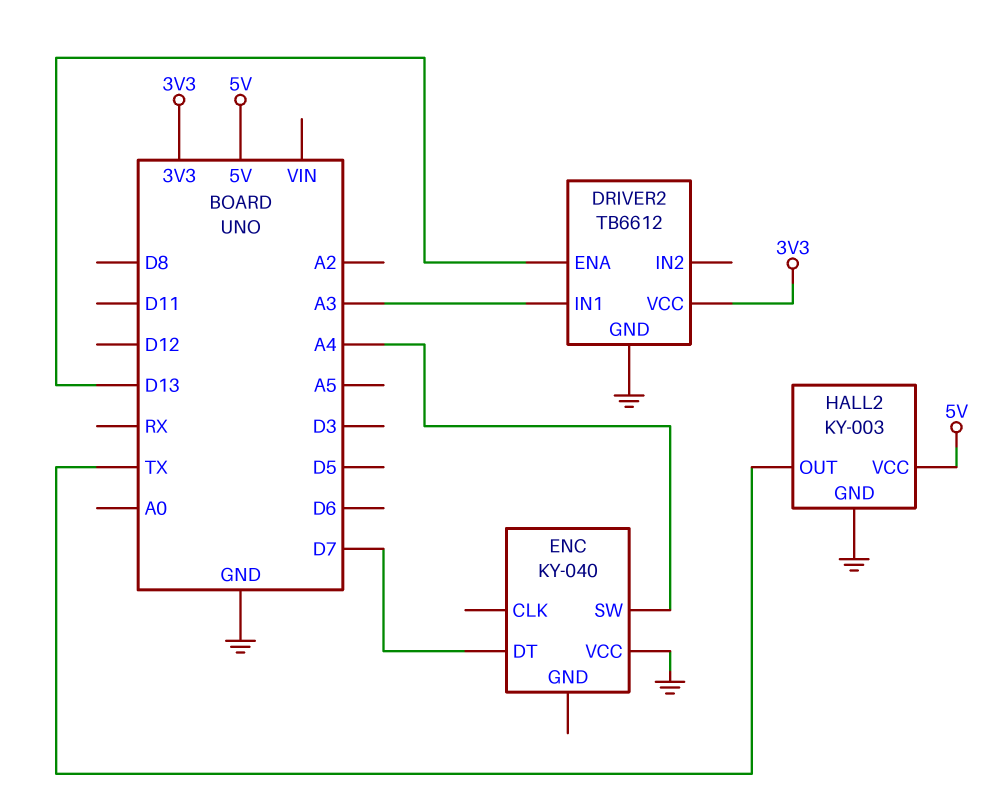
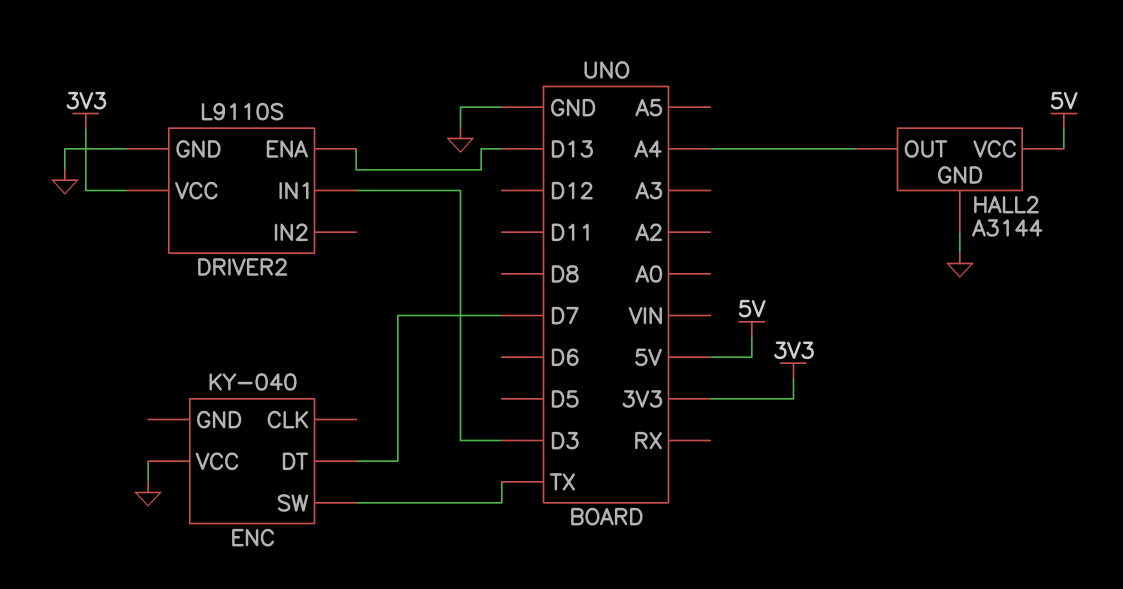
DRIVER2: TB6612 -> L9110S
DRIVER2 pin IN1: A3 -> D3
ENC pin SW: A4 -> TX
HALL2: KY-003 -> A3144
HALL2 pin OUT: TX -> A4

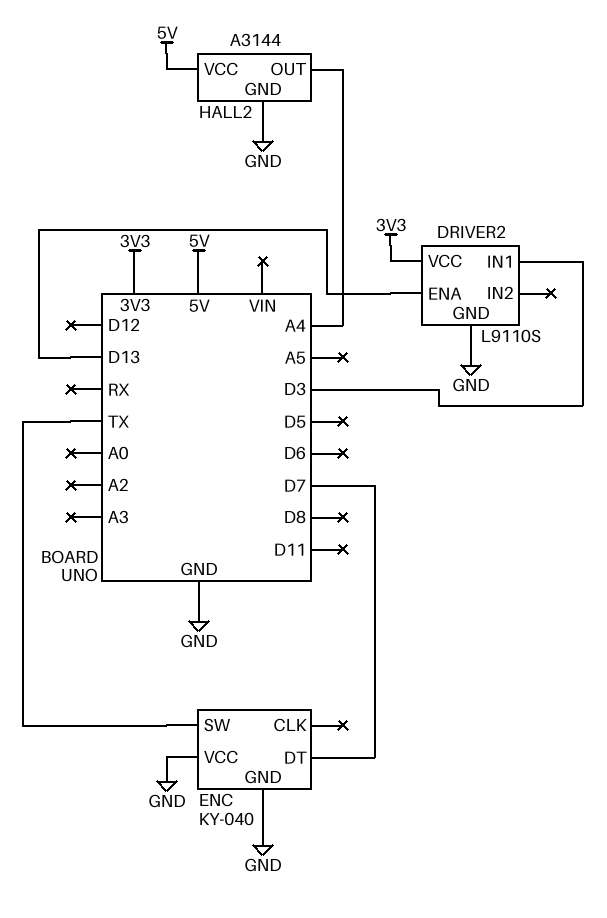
ENC pin GND: none -> GND

